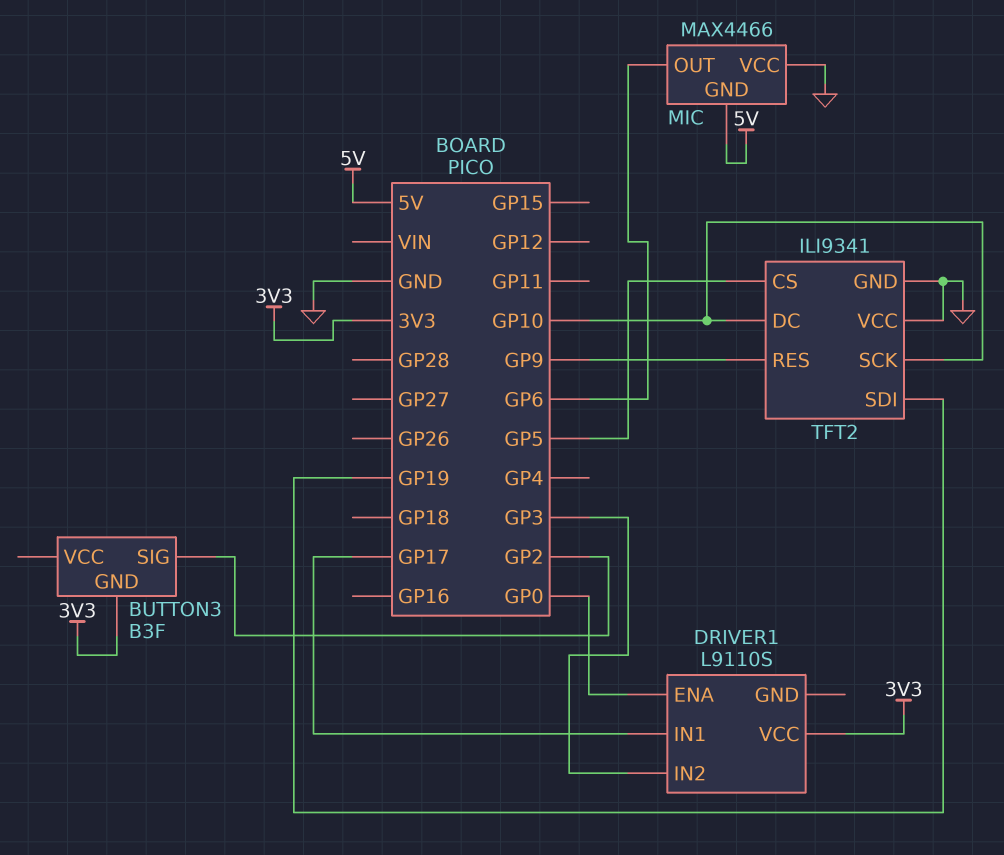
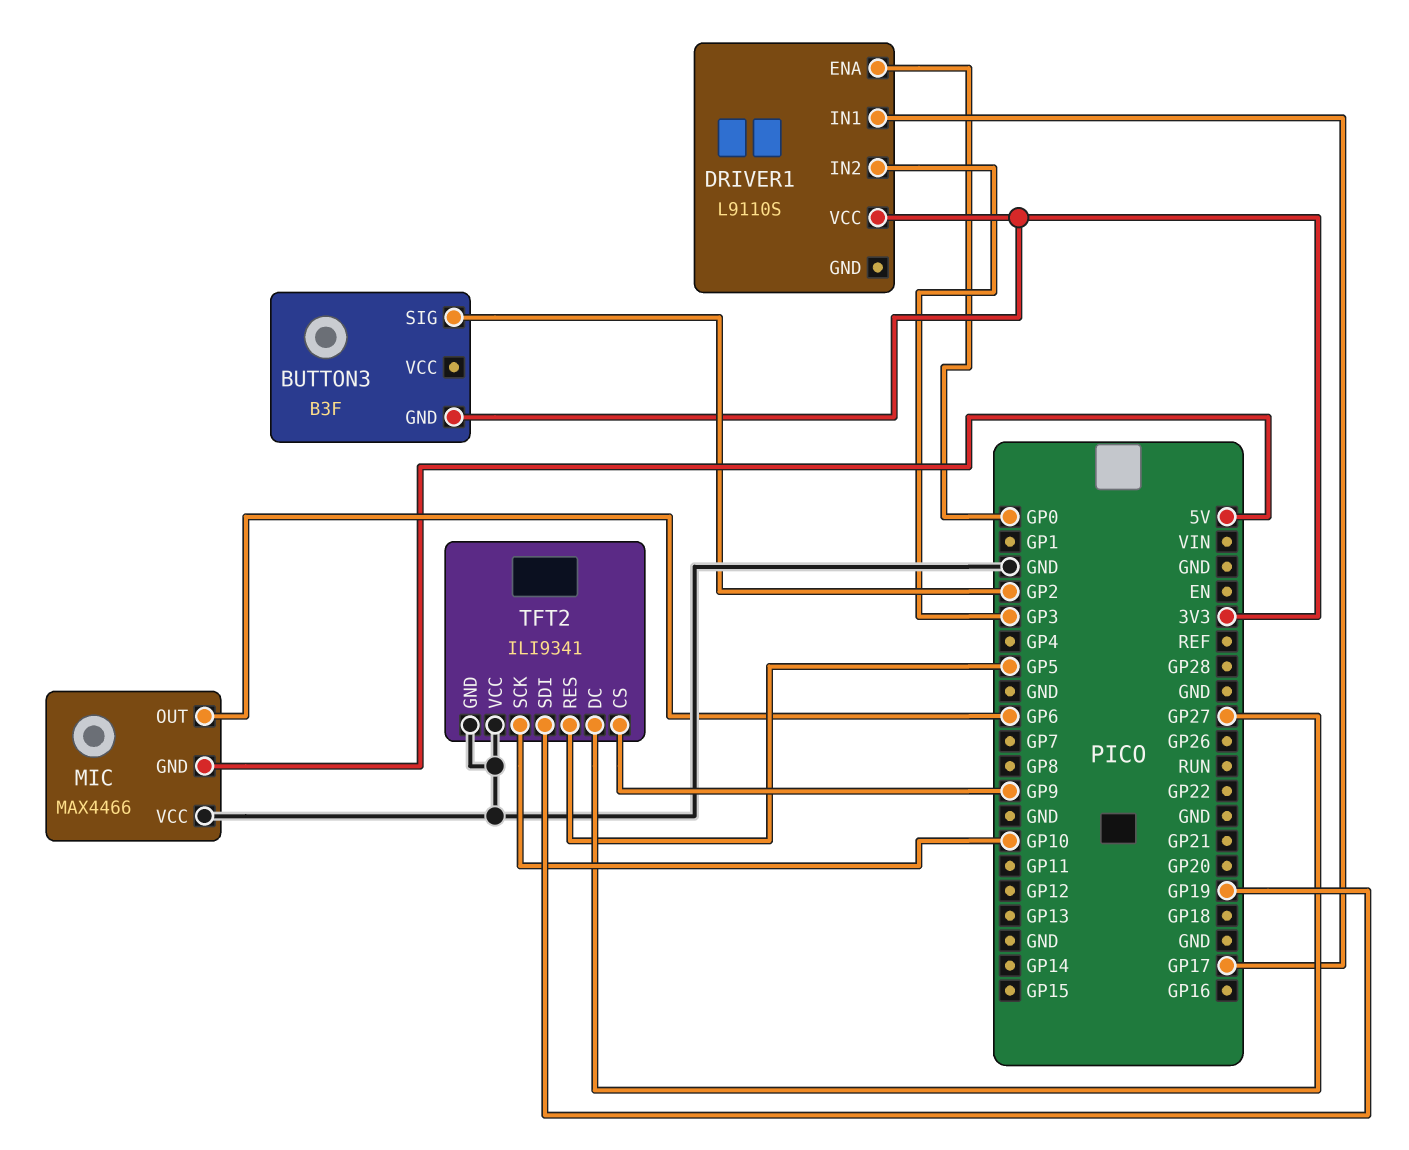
TFT2 pin CS: GP5 -> GP9
TFT2 pin DC: GP10 -> GP27
TFT2 pin RES: GP9 -> GP5

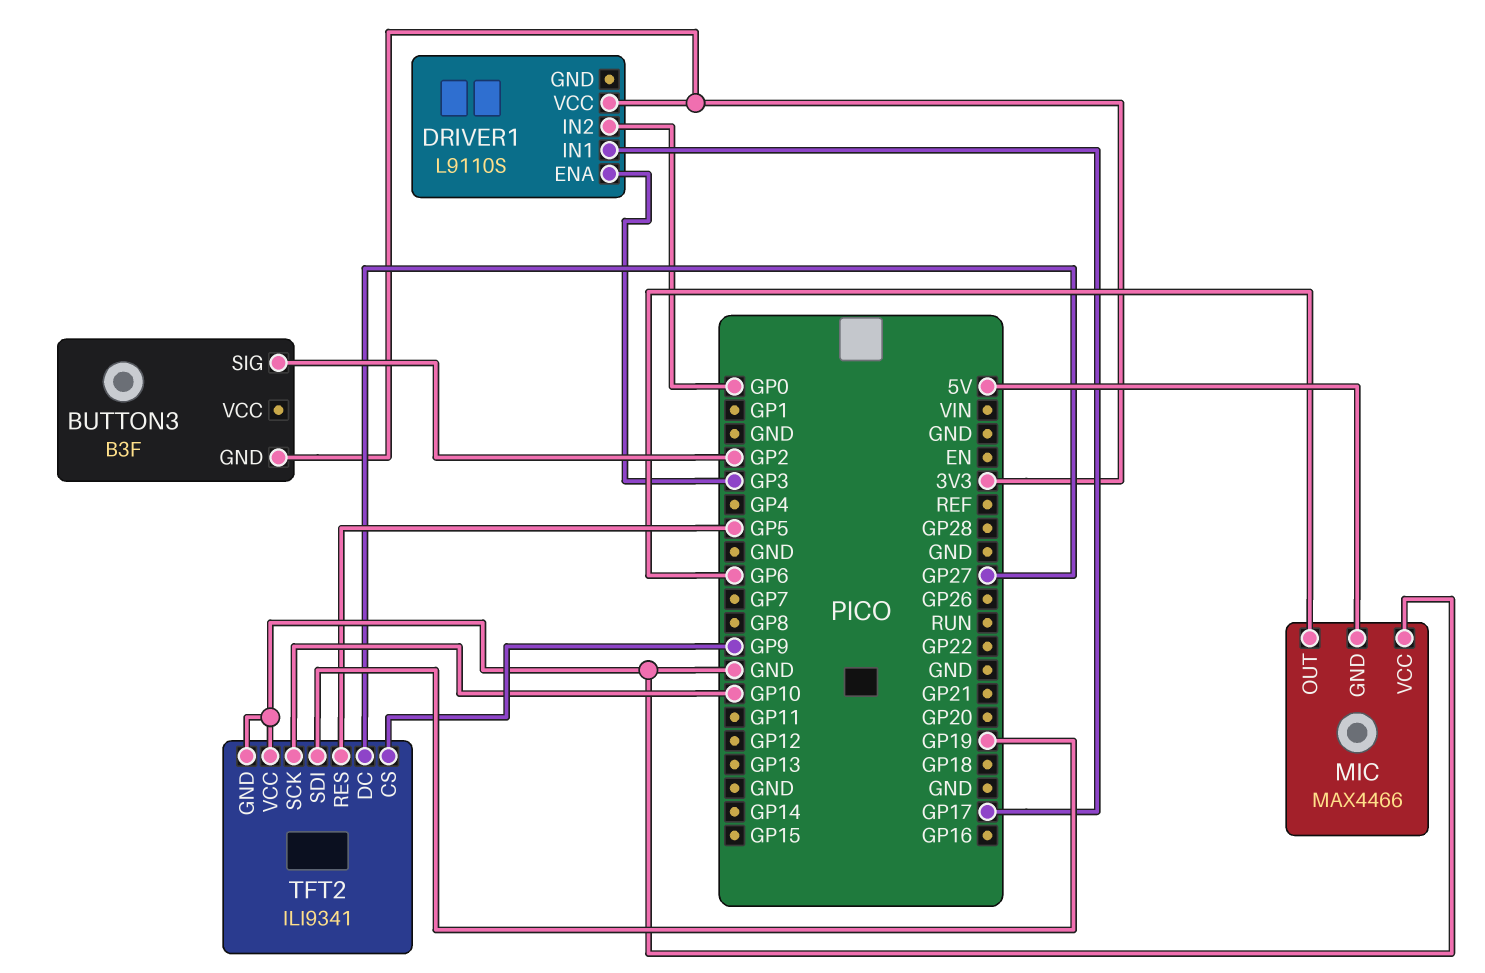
DRIVER1 pin ENA: GP0 -> GP3
DRIVER1 pin IN2: GP3 -> GP0

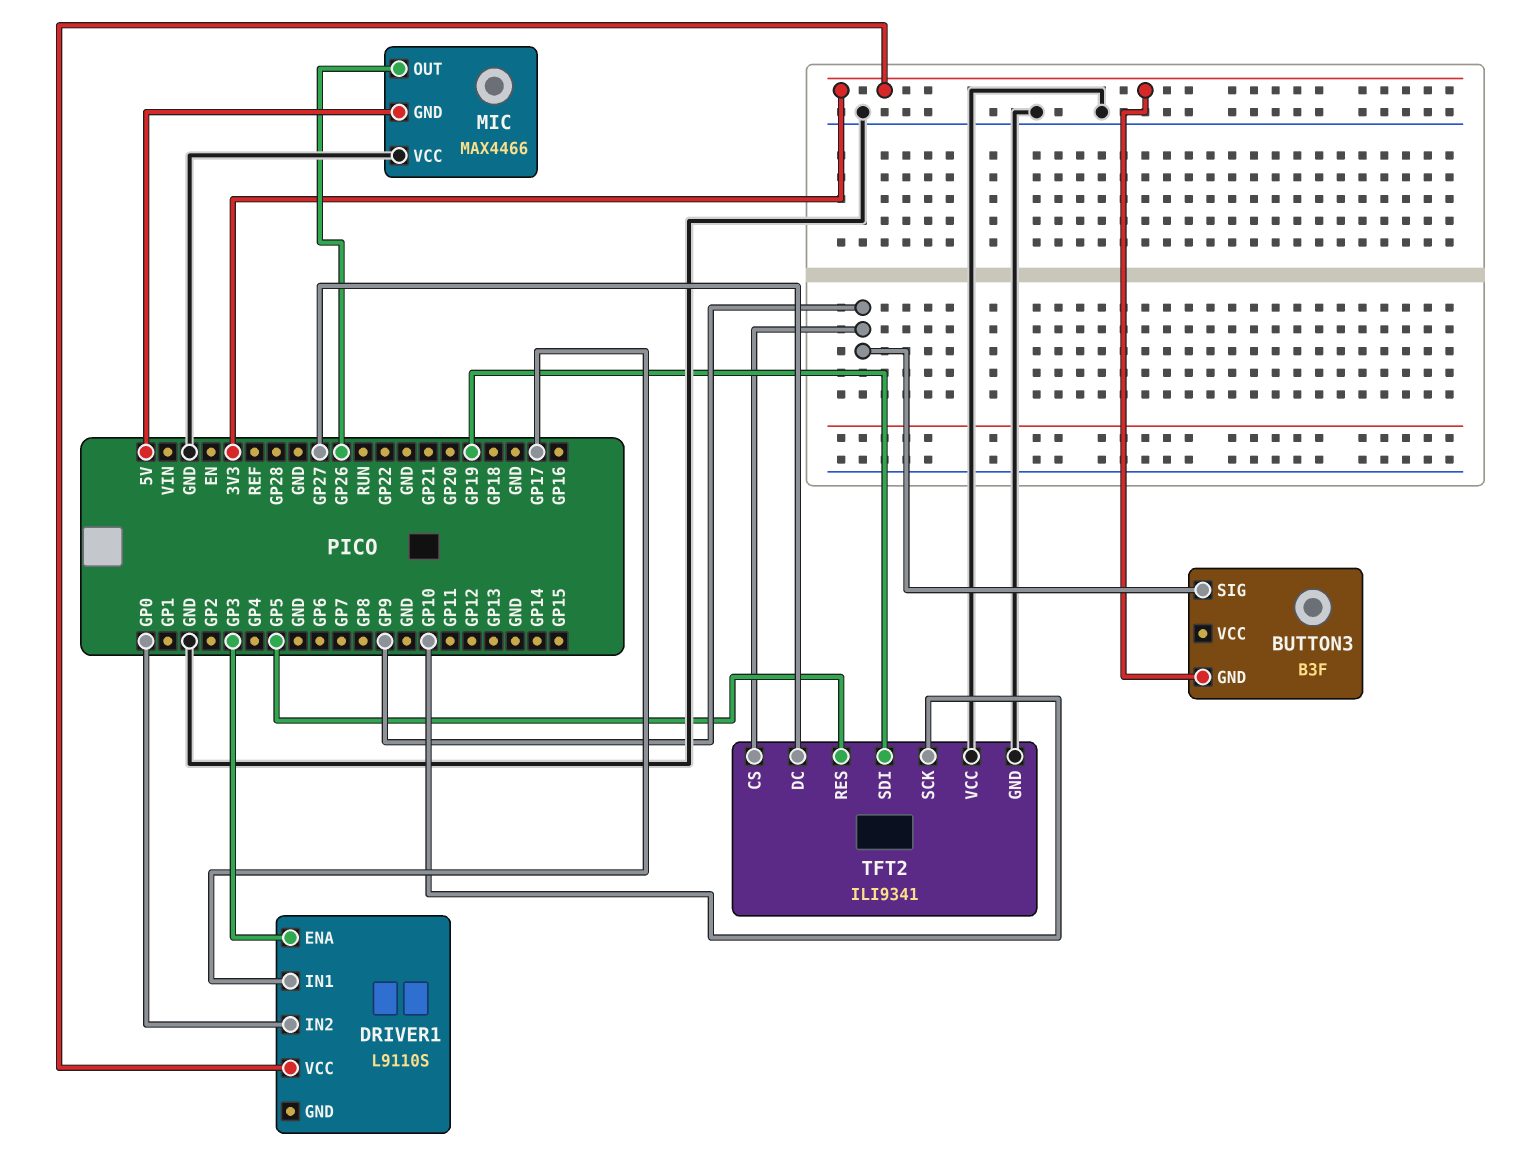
BUTTON3 pin SIG: GP2 -> GP9
MIC pin OUT: GP6 -> GP26

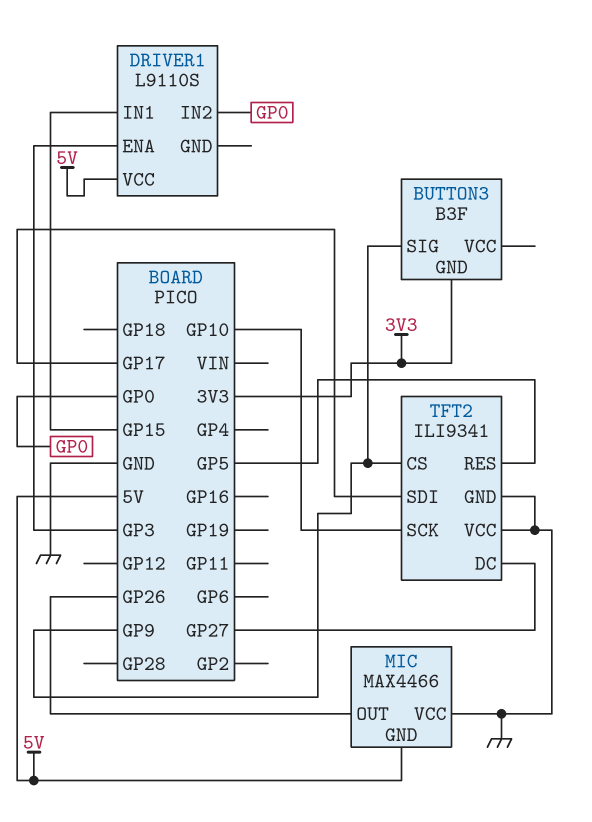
DRIVER1 pin IN1: GP17 -> GP15
DRIVER1 pin VCC: 3V3 -> 5V
TFT2 pin SDI: GP19 -> GP17

